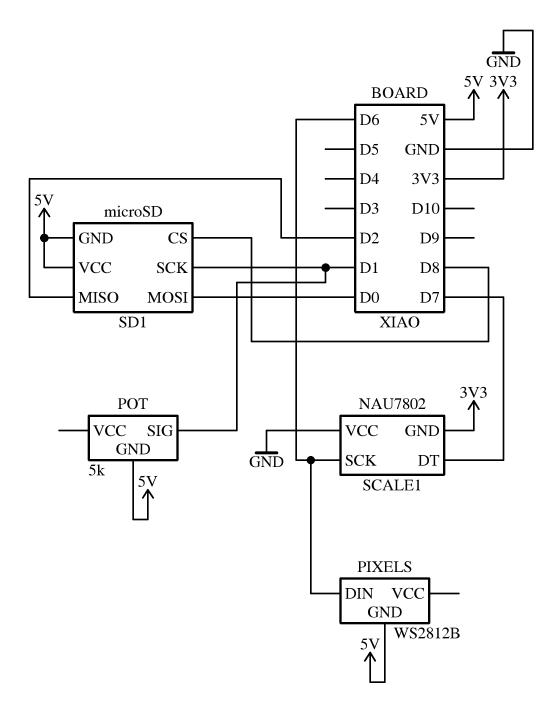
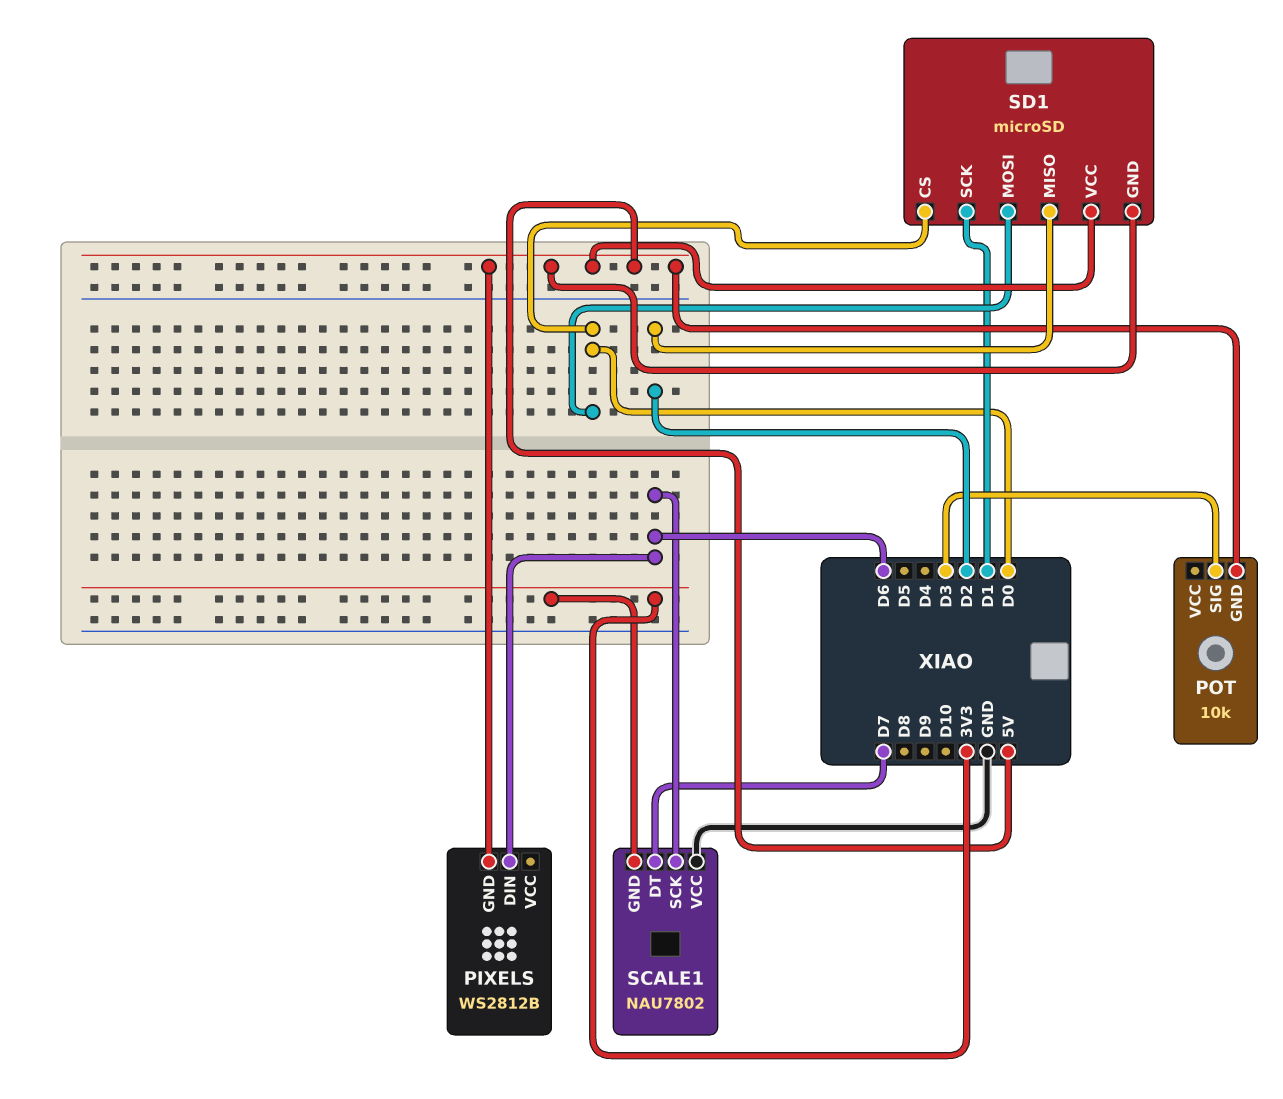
POT: 5k -> 10k
POT pin SIG: D1 -> D3
SD1 pin CS: D8 -> D0

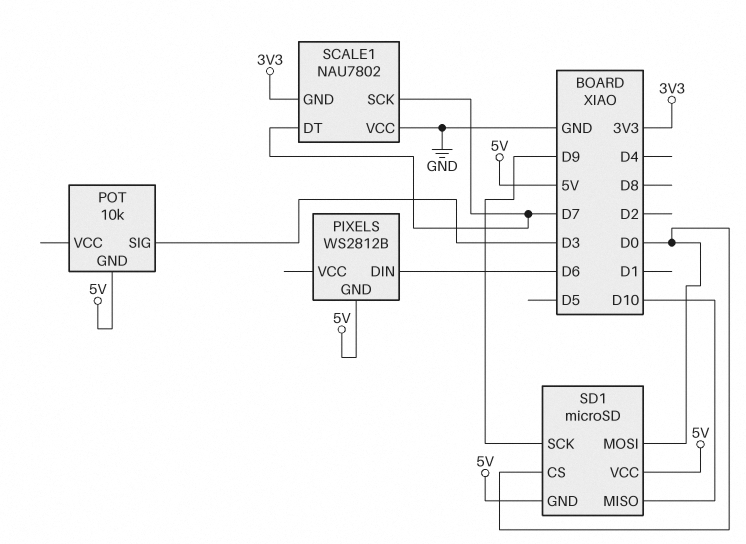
SCALE1 pin SCK: D6 -> D7
SD1 pin MISO: D2 -> D10
SD1 pin SCK: D1 -> D9

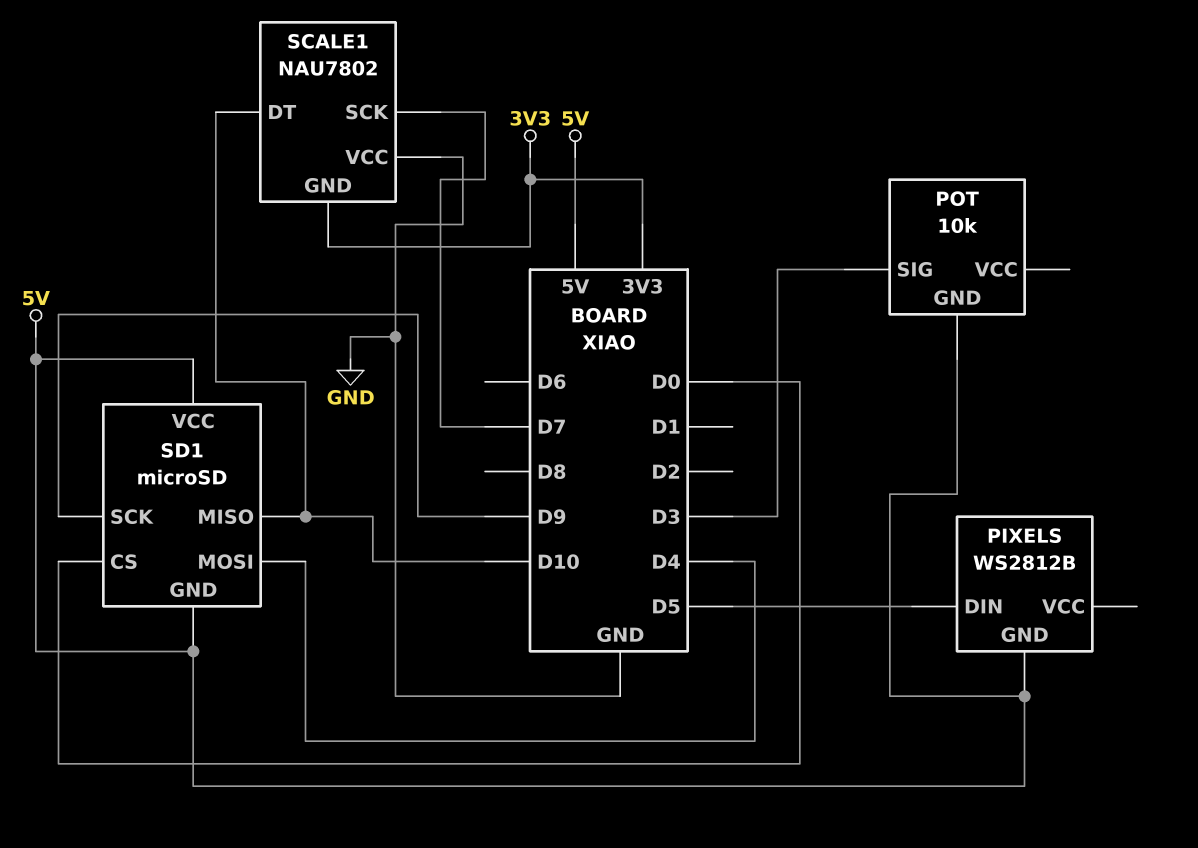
PIXELS pin DIN: D6 -> D5
SCALE1 pin DT: D7 -> D10
SD1 pin MOSI: D0 -> D4

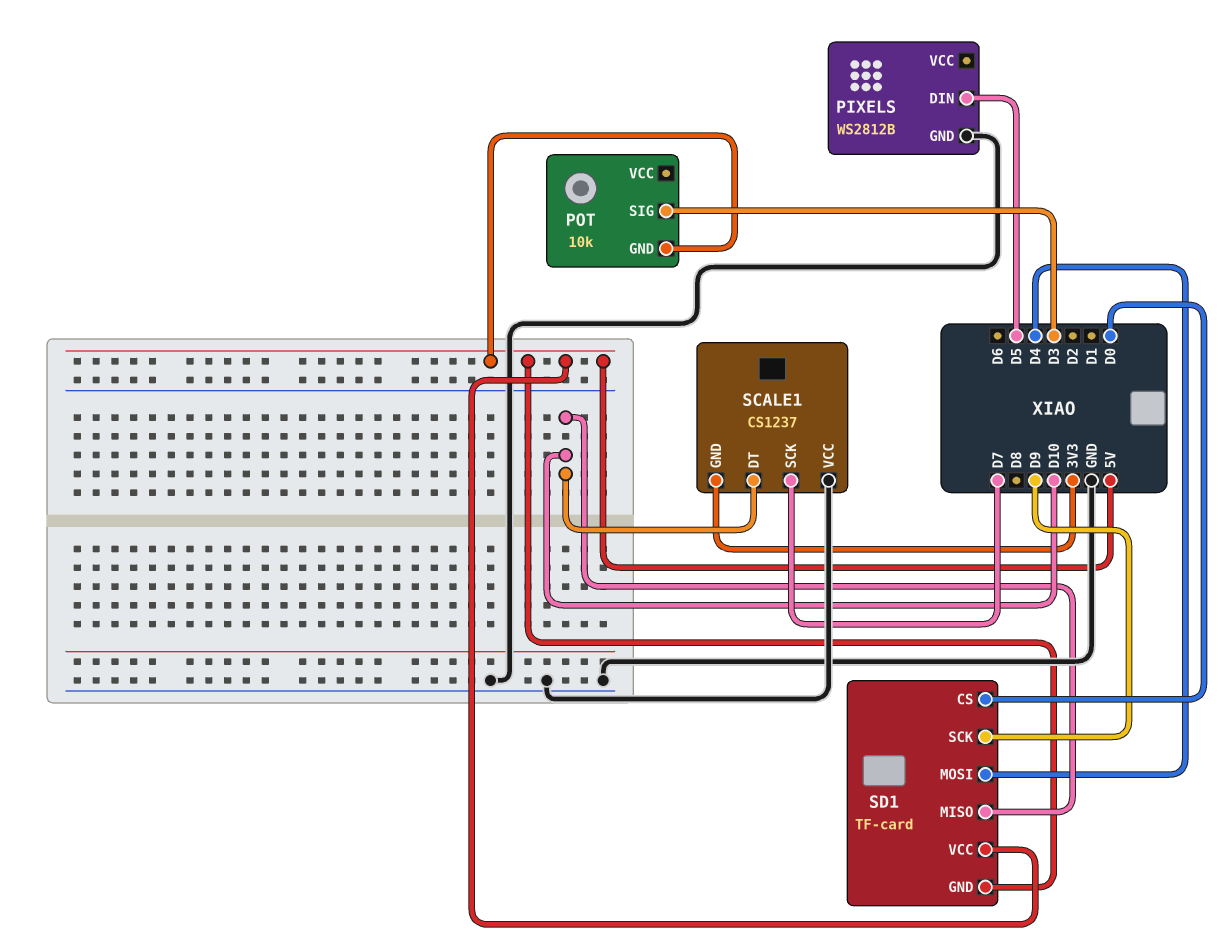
PIXELS pin GND: 5V -> GND
SCALE1: NAU7802 -> CS1237
SD1: microSD -> TF-card

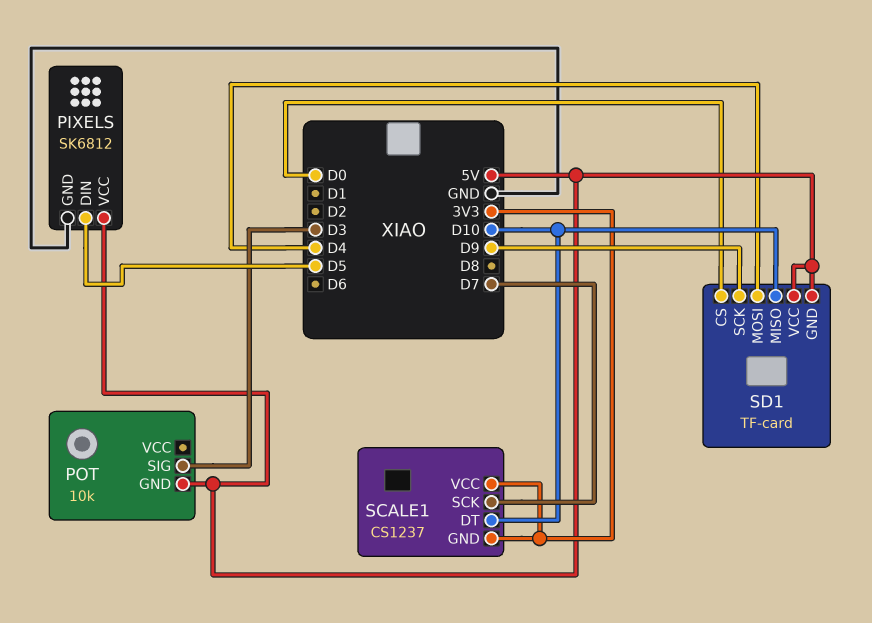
PIXELS: WS2812B -> SK6812
PIXELS pin VCC: none -> 5V
SCALE1 pin VCC: GND -> 3V3

